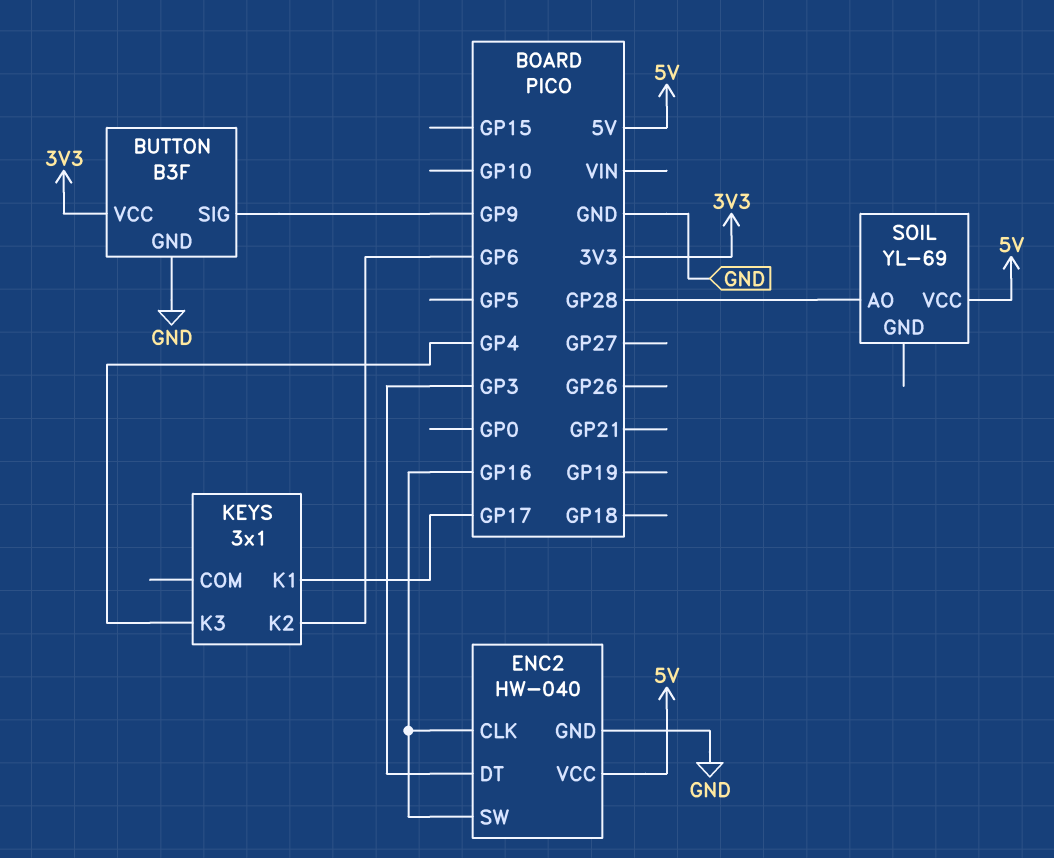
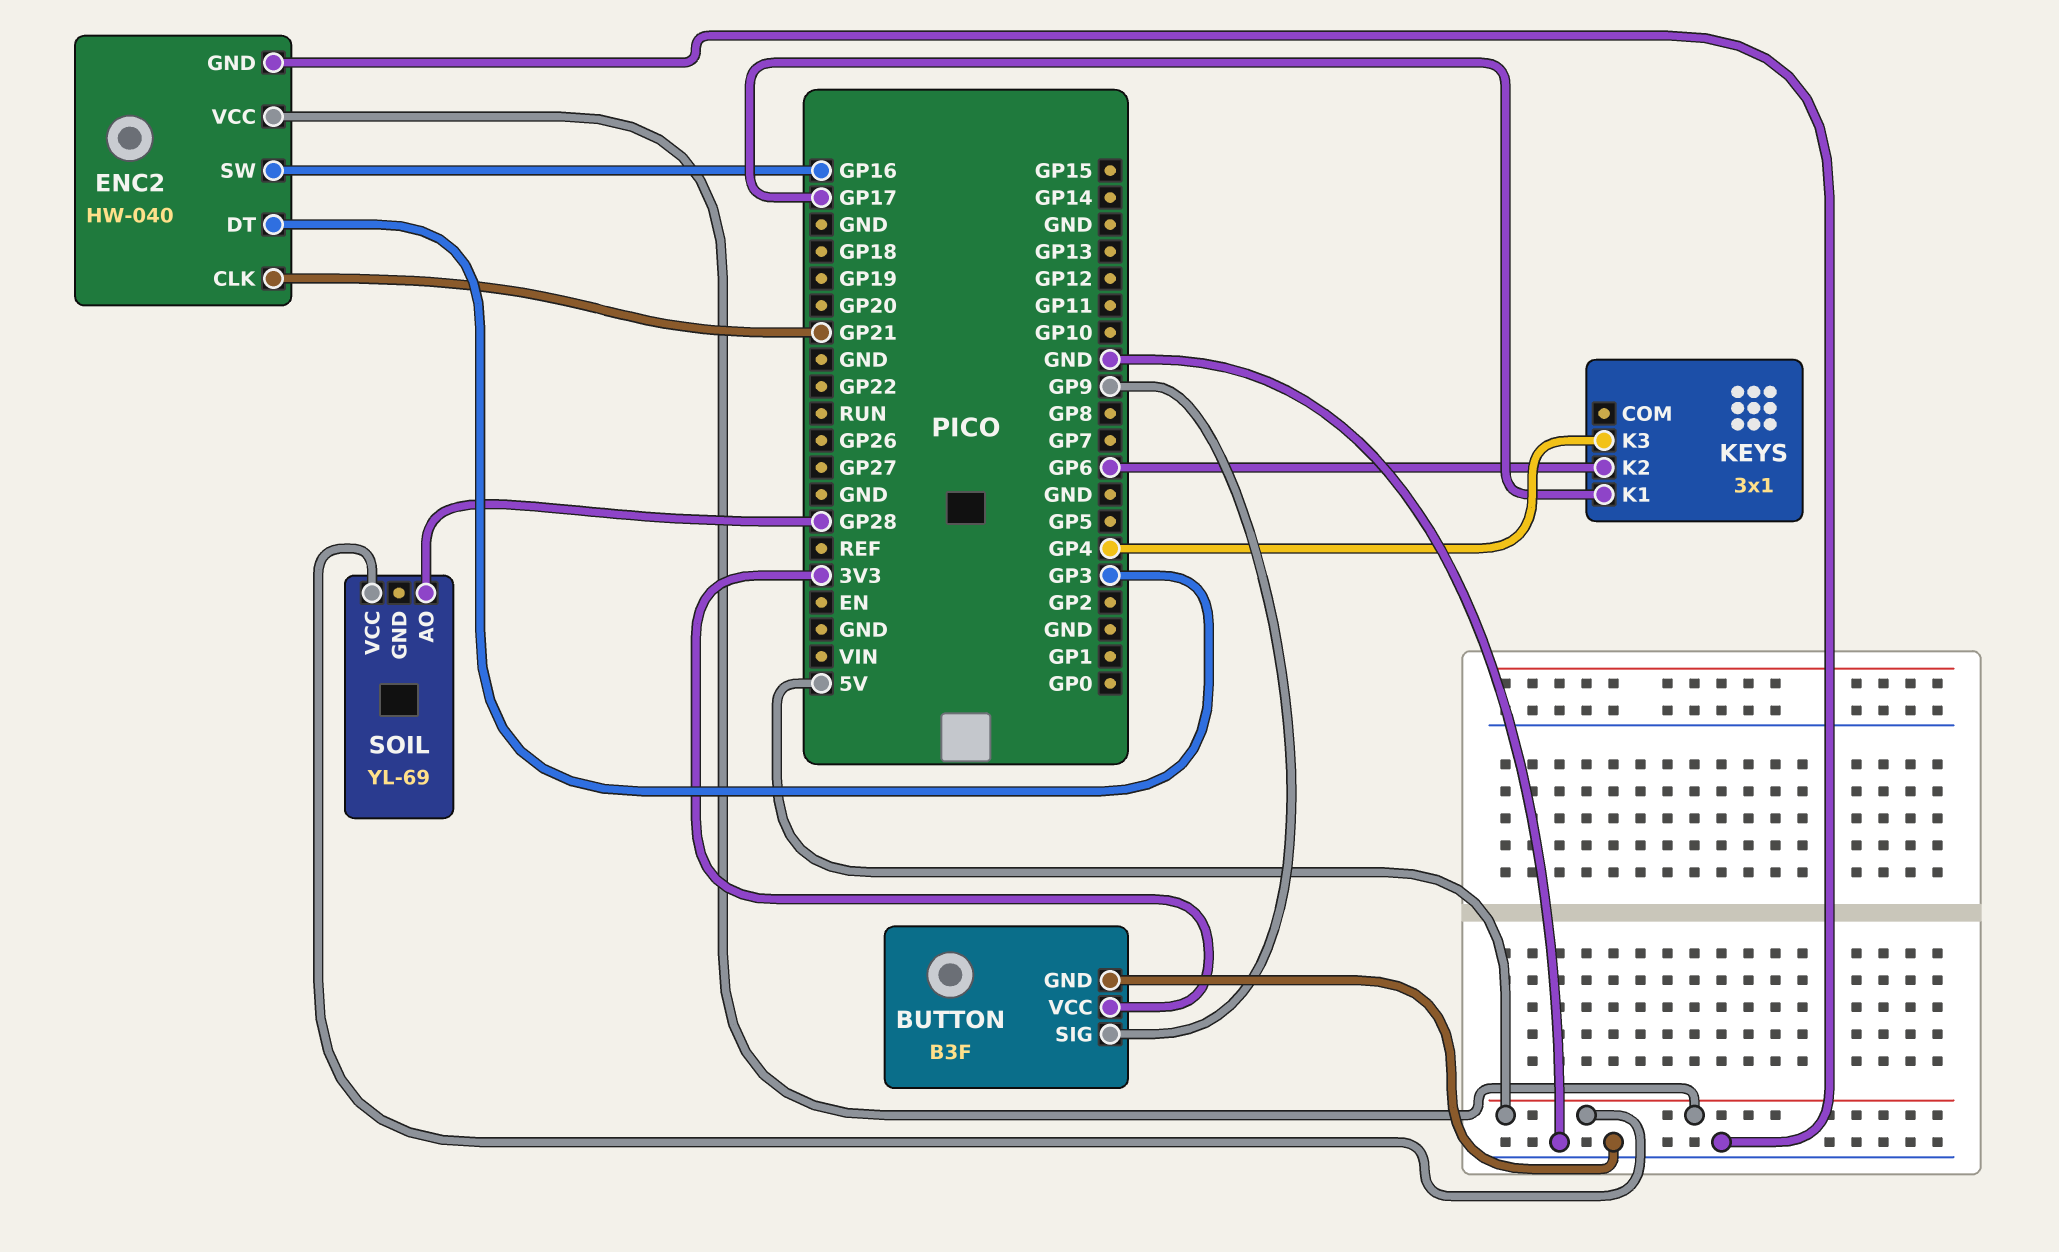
ENC2 pin CLK: GP16 -> GP21

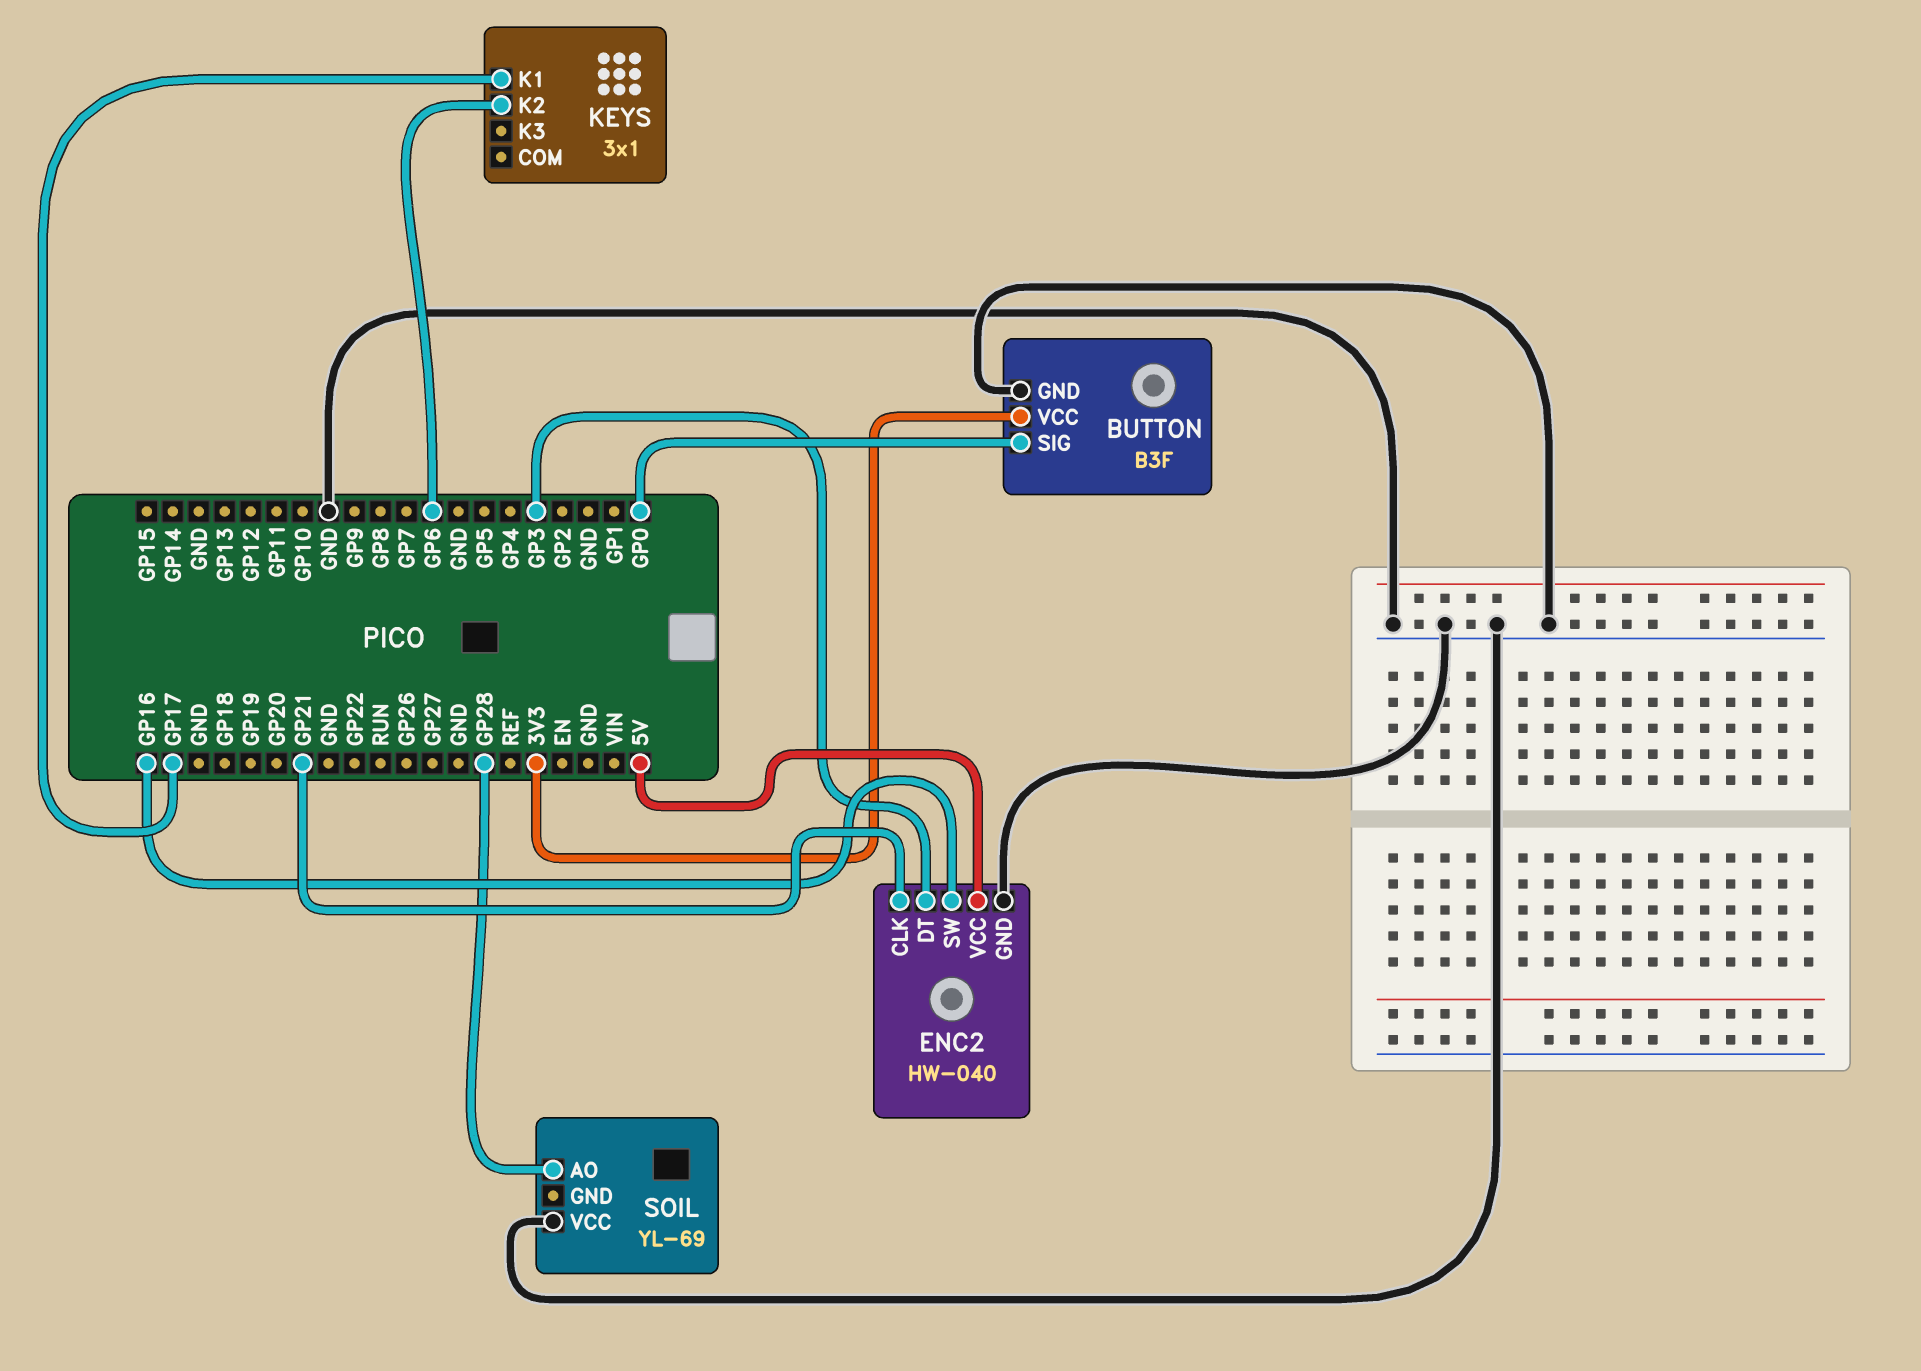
BUTTON pin SIG: GP9 -> GP0
KEYS pin K3: GP4 -> none
SOIL pin VCC: 5V -> GND

